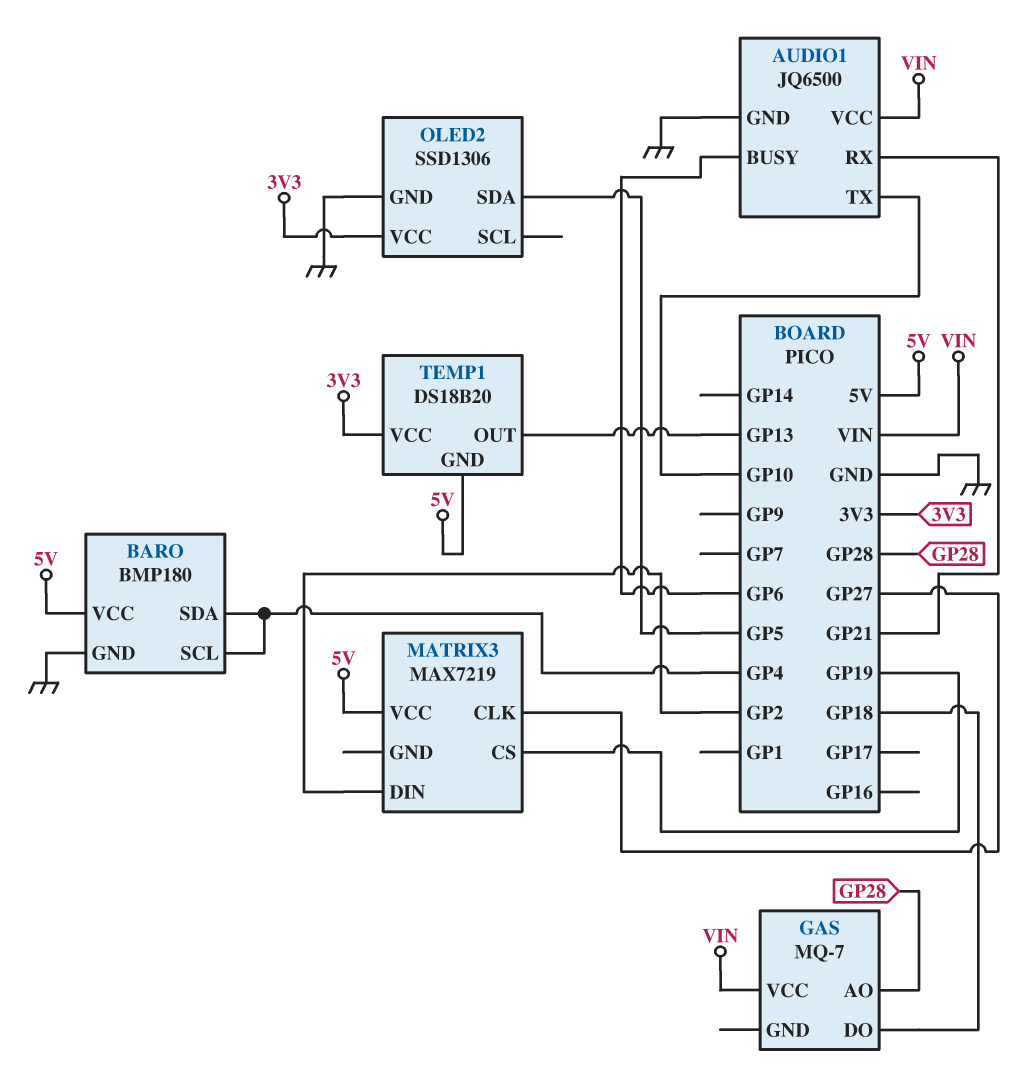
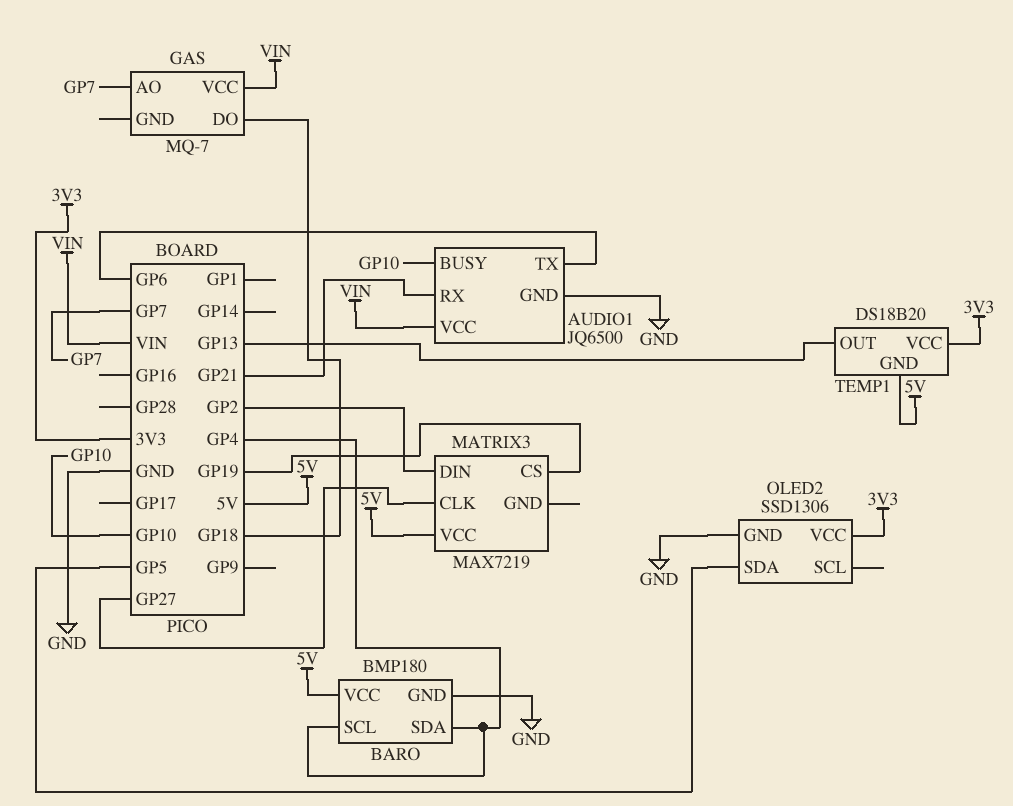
AUDIO1 pin BUSY: GP6 -> GP10
AUDIO1 pin TX: GP10 -> GP6
GAS pin AO: GP28 -> GP7

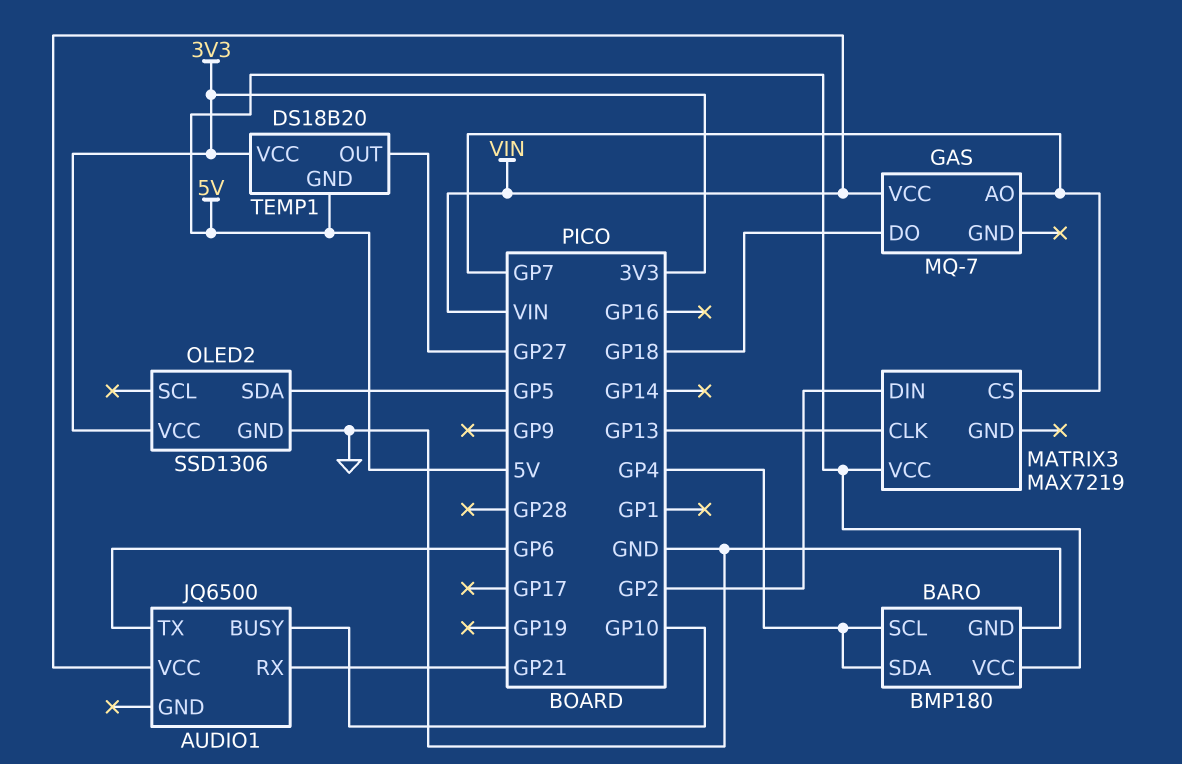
AUDIO1 pin GND: GND -> none
MATRIX3 pin CLK: GP27 -> GP13
MATRIX3 pin CS: GP19 -> GP7
TEMP1 pin OUT: GP13 -> GP27

